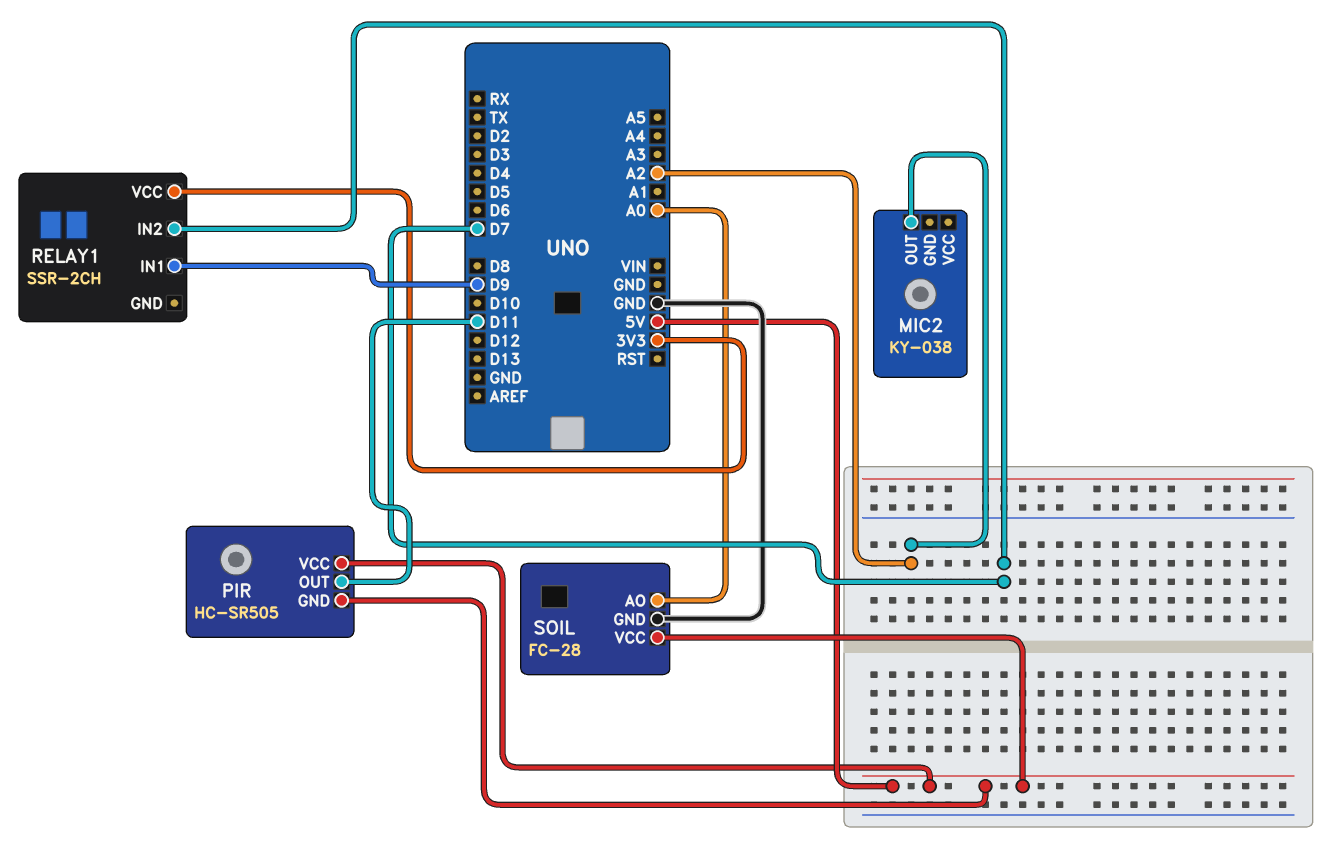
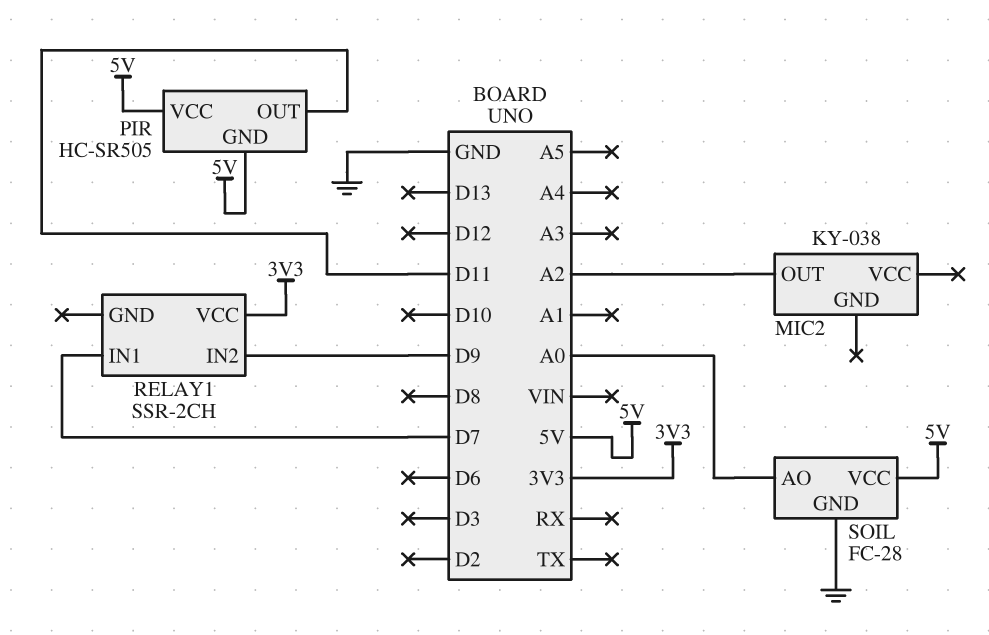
RELAY1 pin IN1: D9 -> D7
RELAY1 pin IN2: D7 -> D9

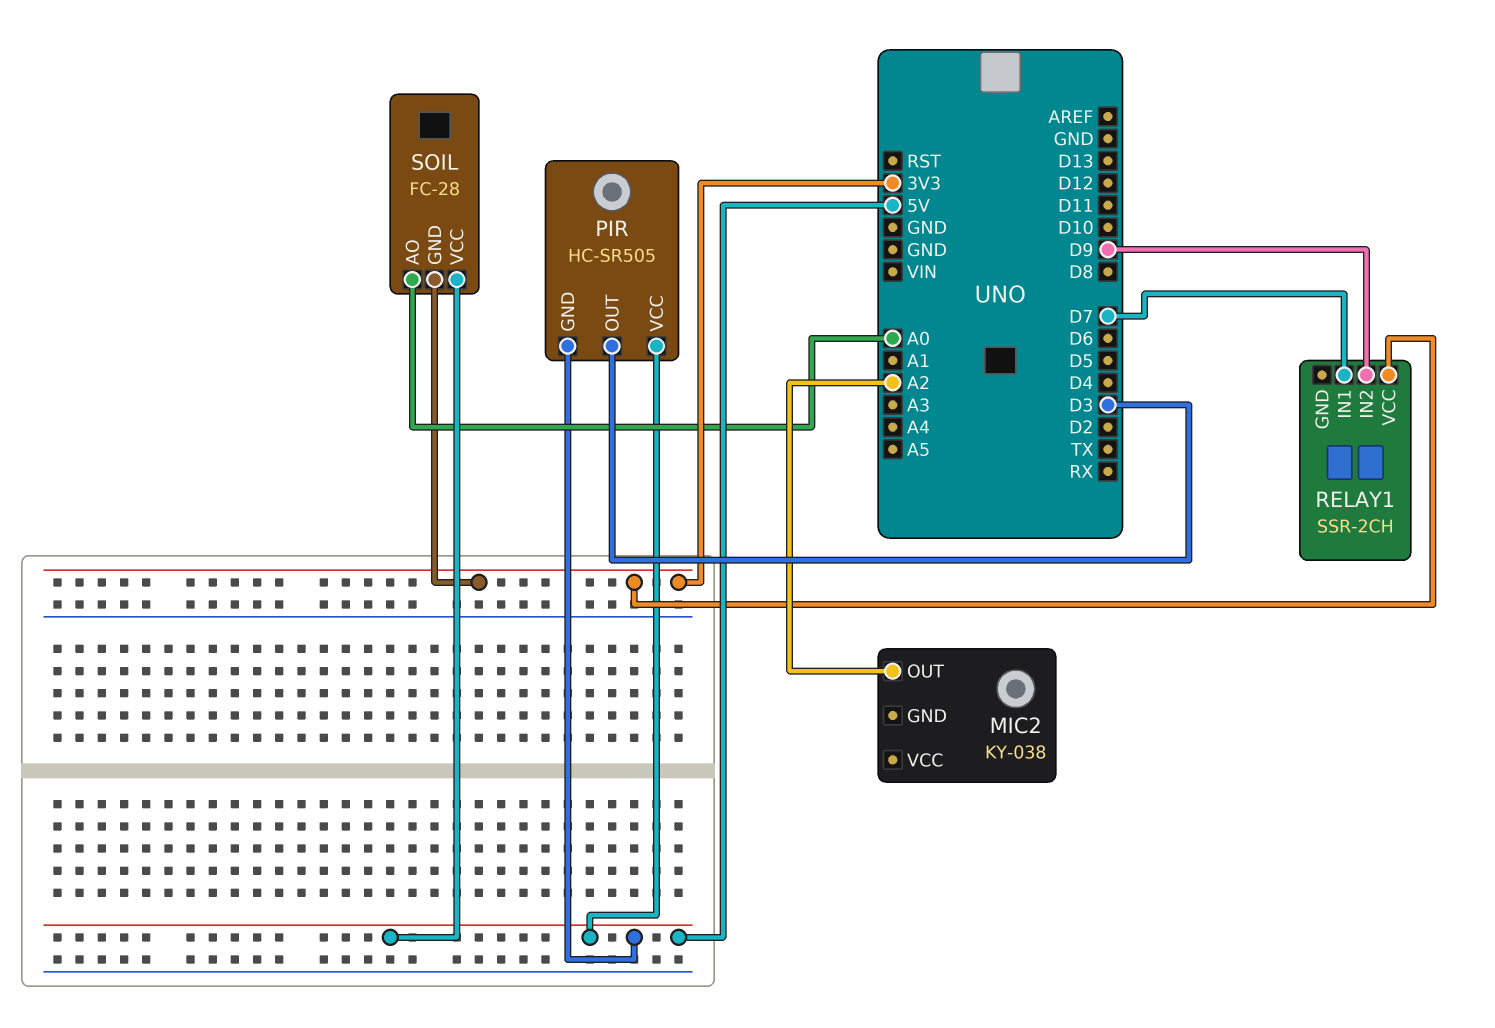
PIR pin OUT: D11 -> D3
SOIL pin GND: GND -> 3V3

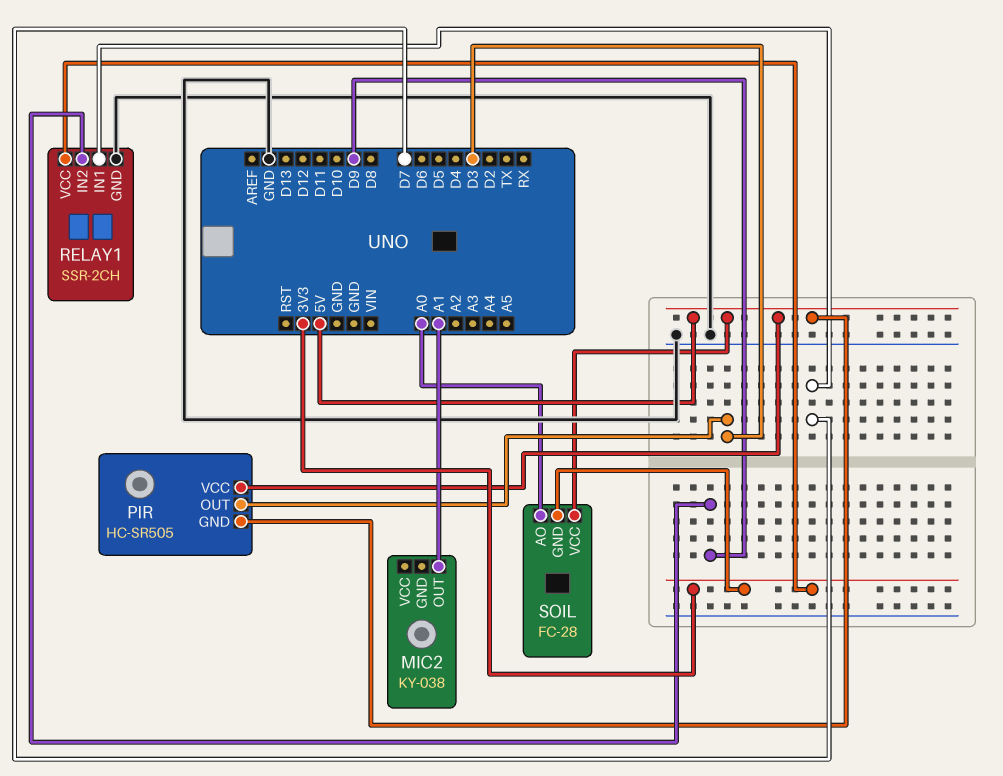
MIC2 pin OUT: A2 -> A1
RELAY1 pin GND: none -> GND

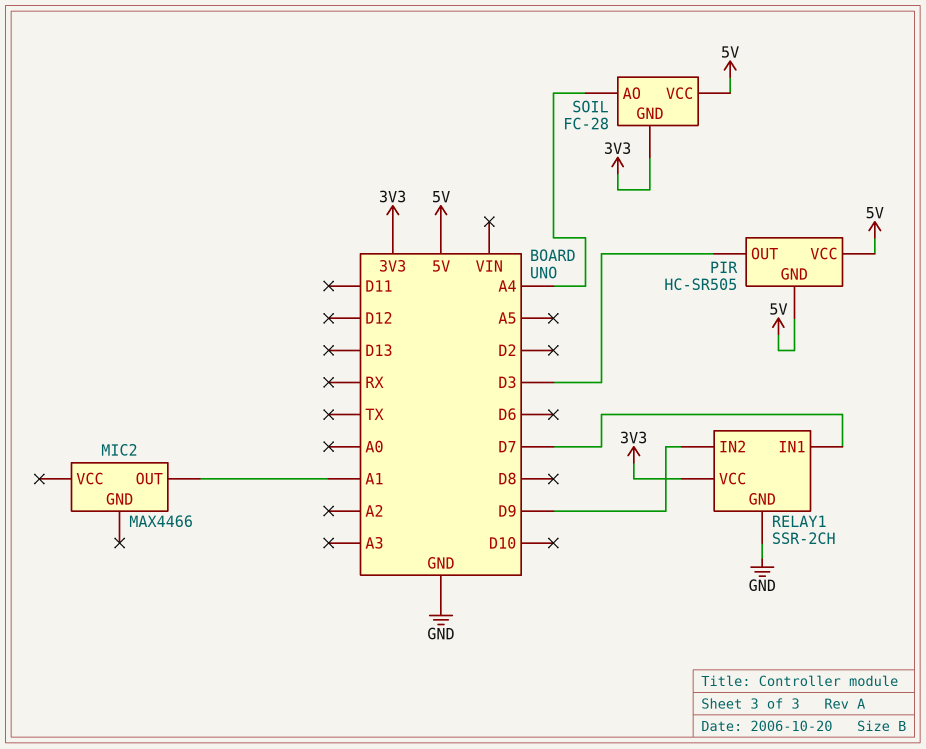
MIC2: KY-038 -> MAX4466
SOIL pin AO: A0 -> A4

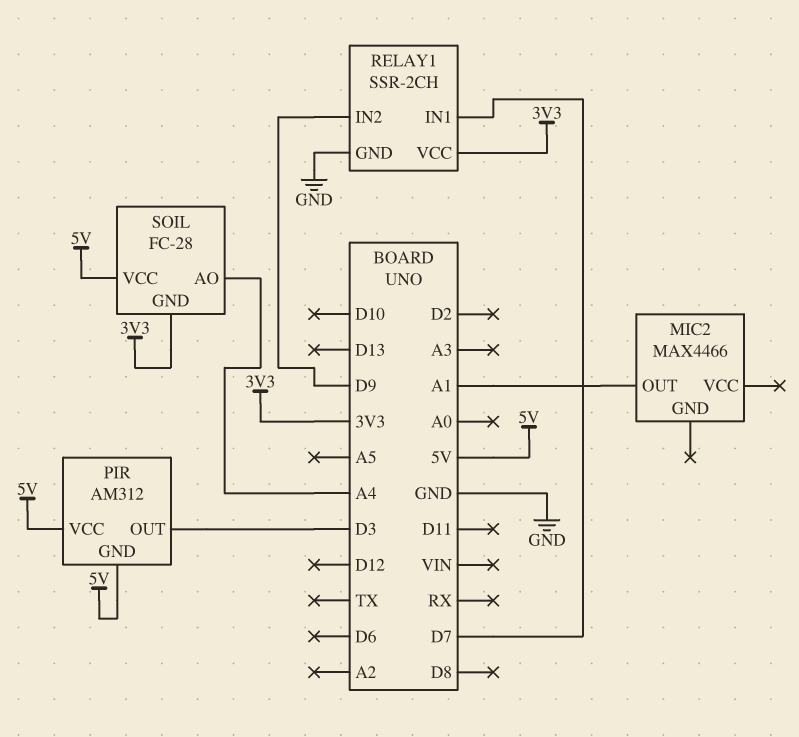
PIR: HC-SR505 -> AM312

